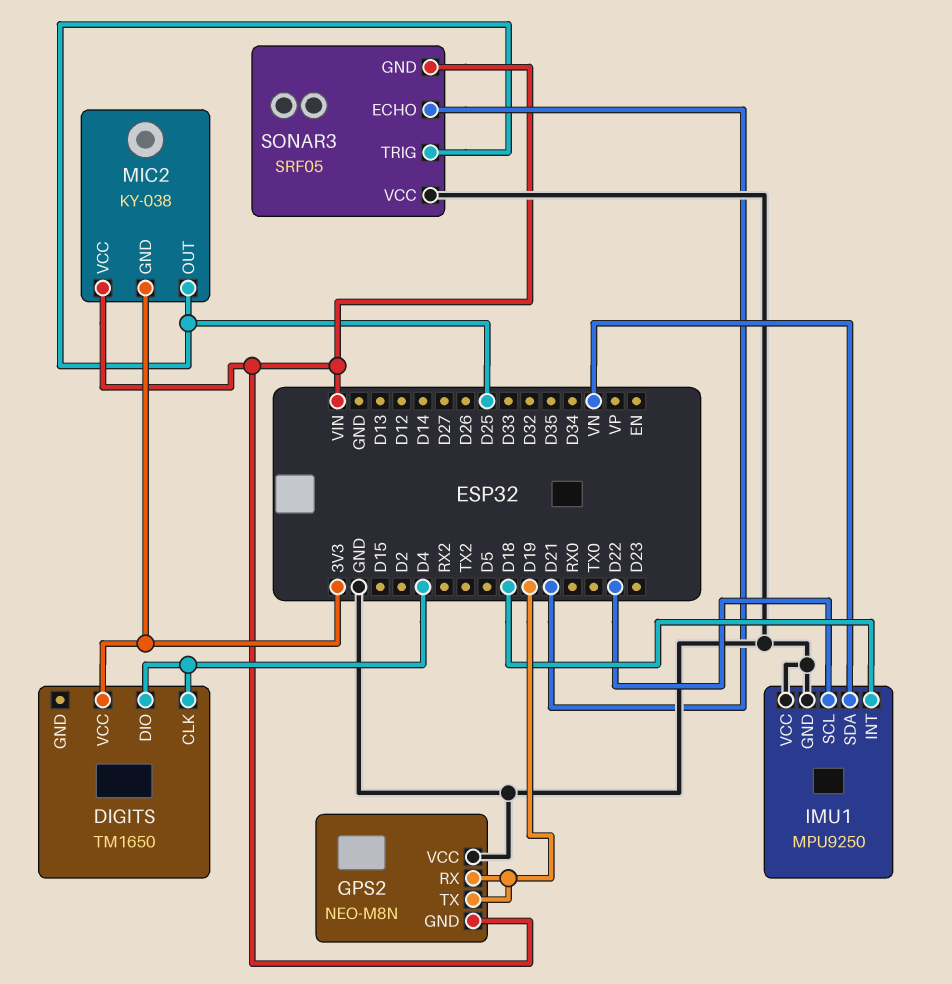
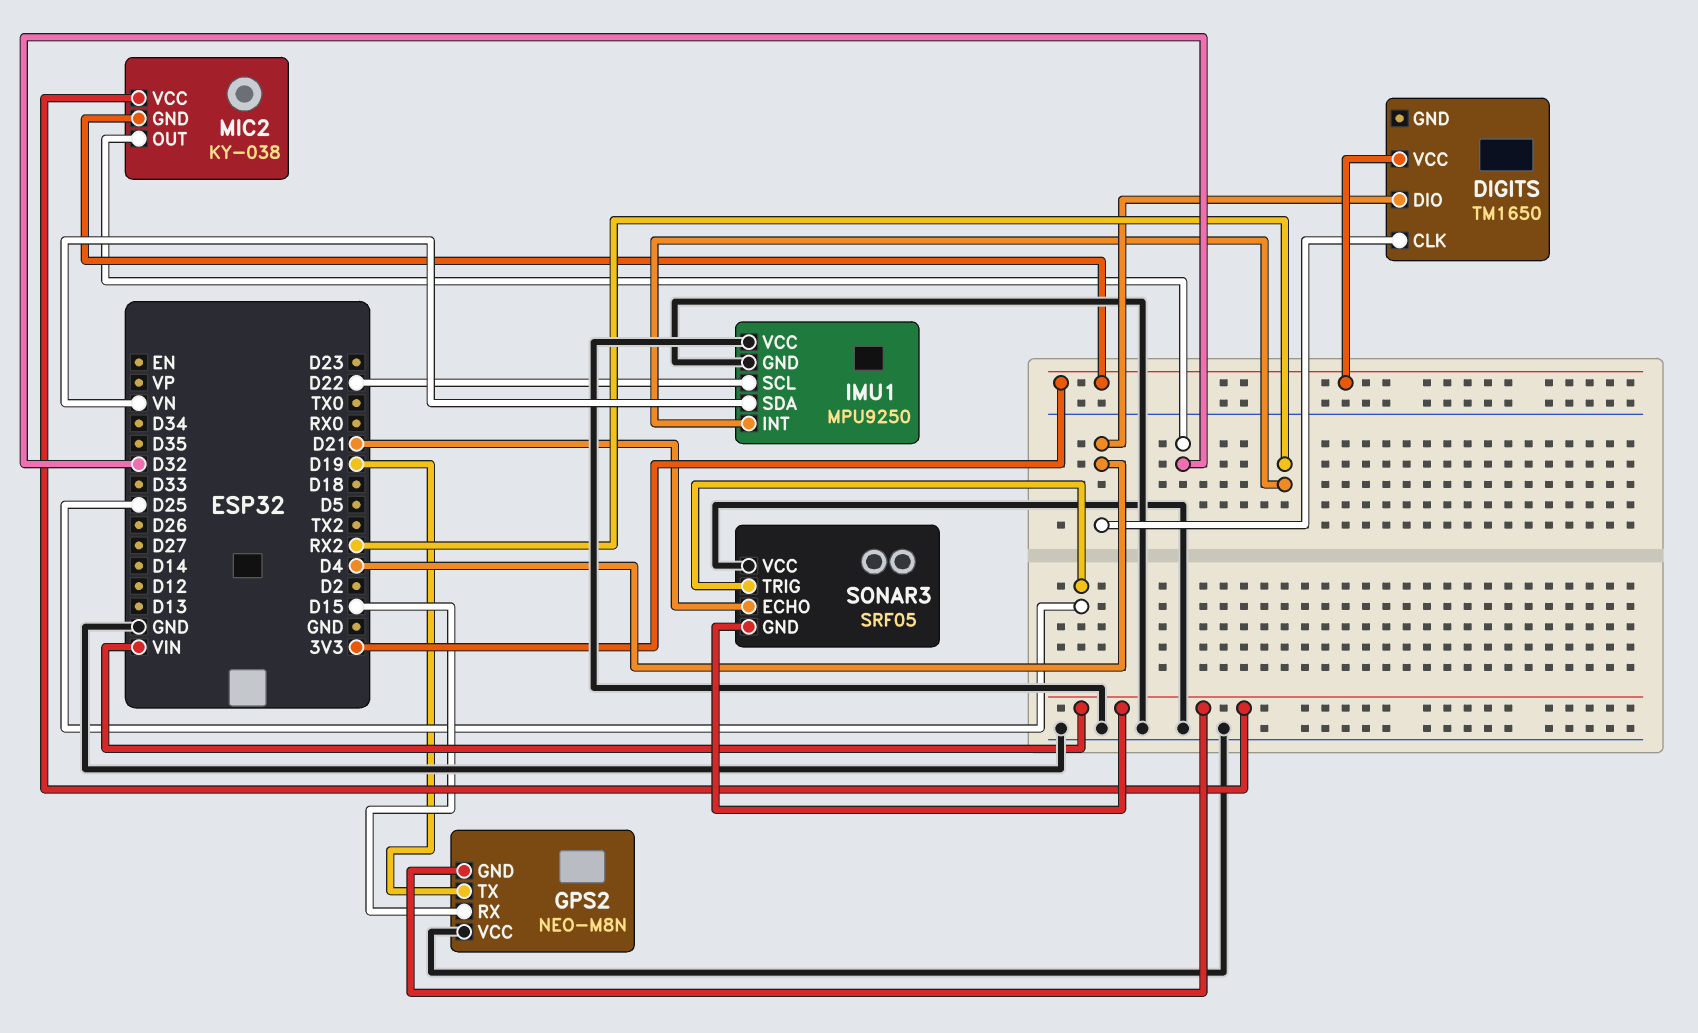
GPS2 pin RX: D19 -> D15
IMU1 pin INT: D18 -> RX2
MIC2 pin OUT: D25 -> D32

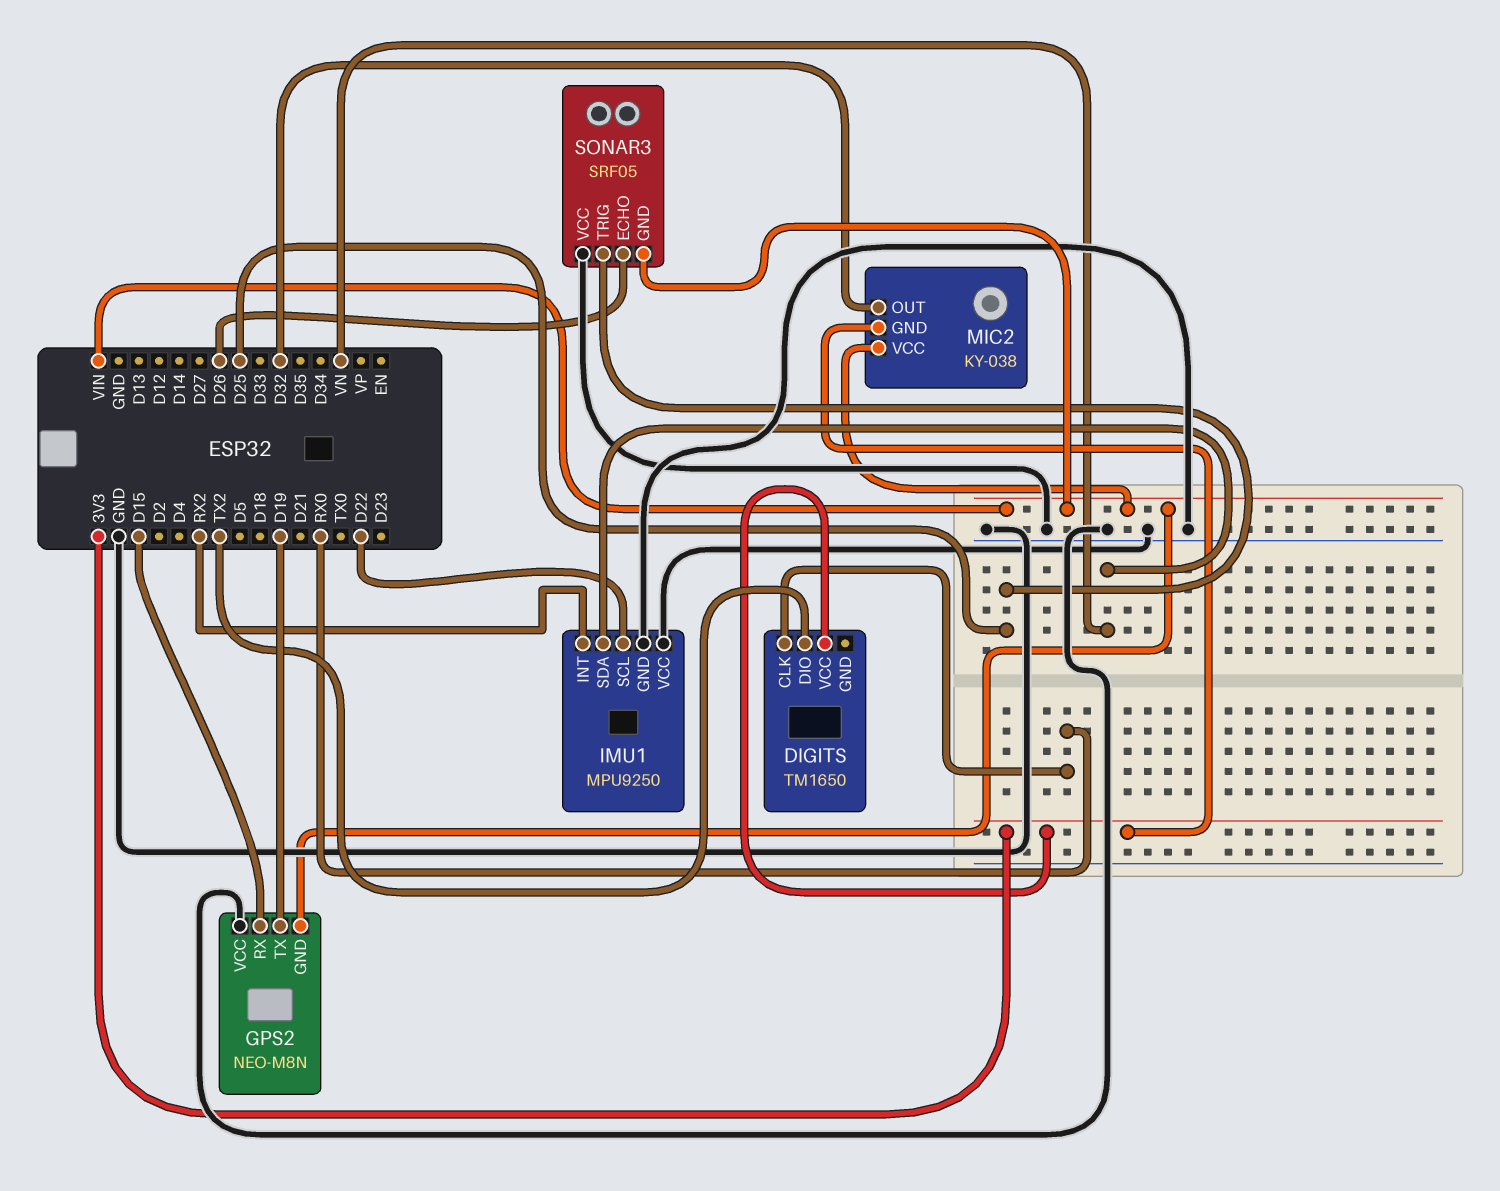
DIGITS pin CLK: D4 -> RX0
DIGITS pin DIO: D4 -> TX2
SONAR3 pin ECHO: D21 -> D26

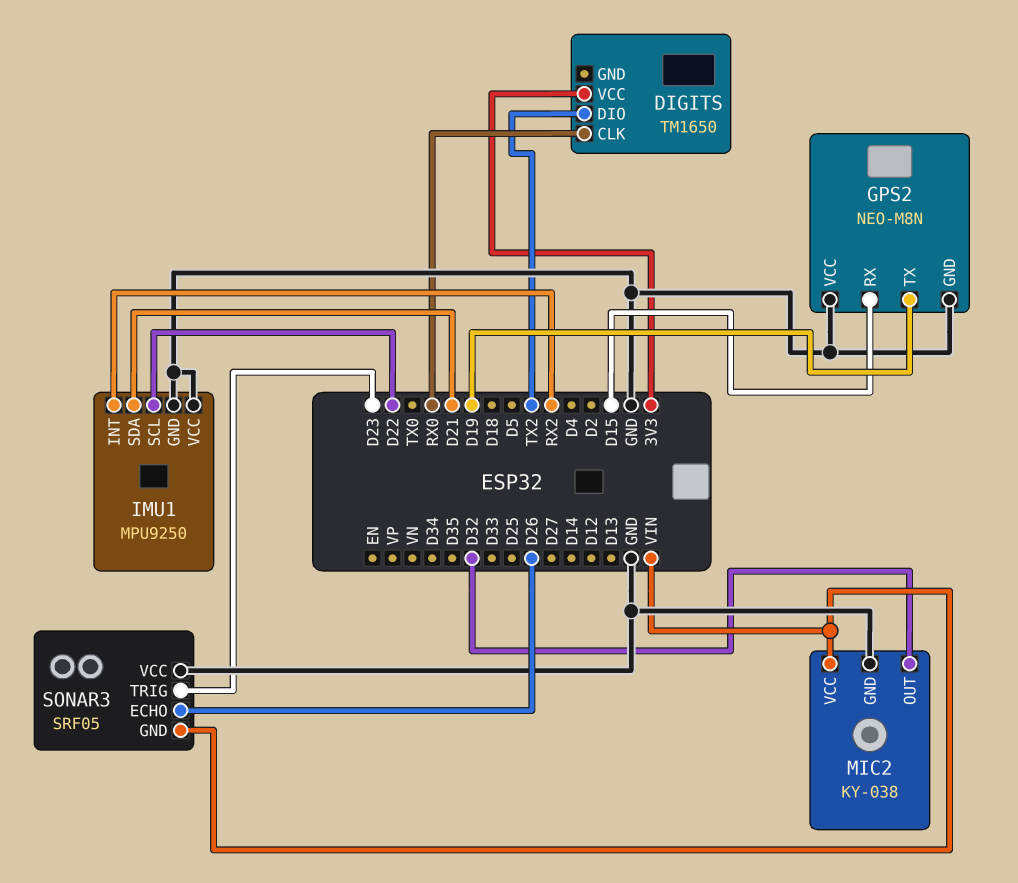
GPS2 pin GND: VIN -> GND
IMU1 pin SDA: VN -> D21
MIC2 pin GND: 3V3 -> GND
SONAR3 pin TRIG: D25 -> D23

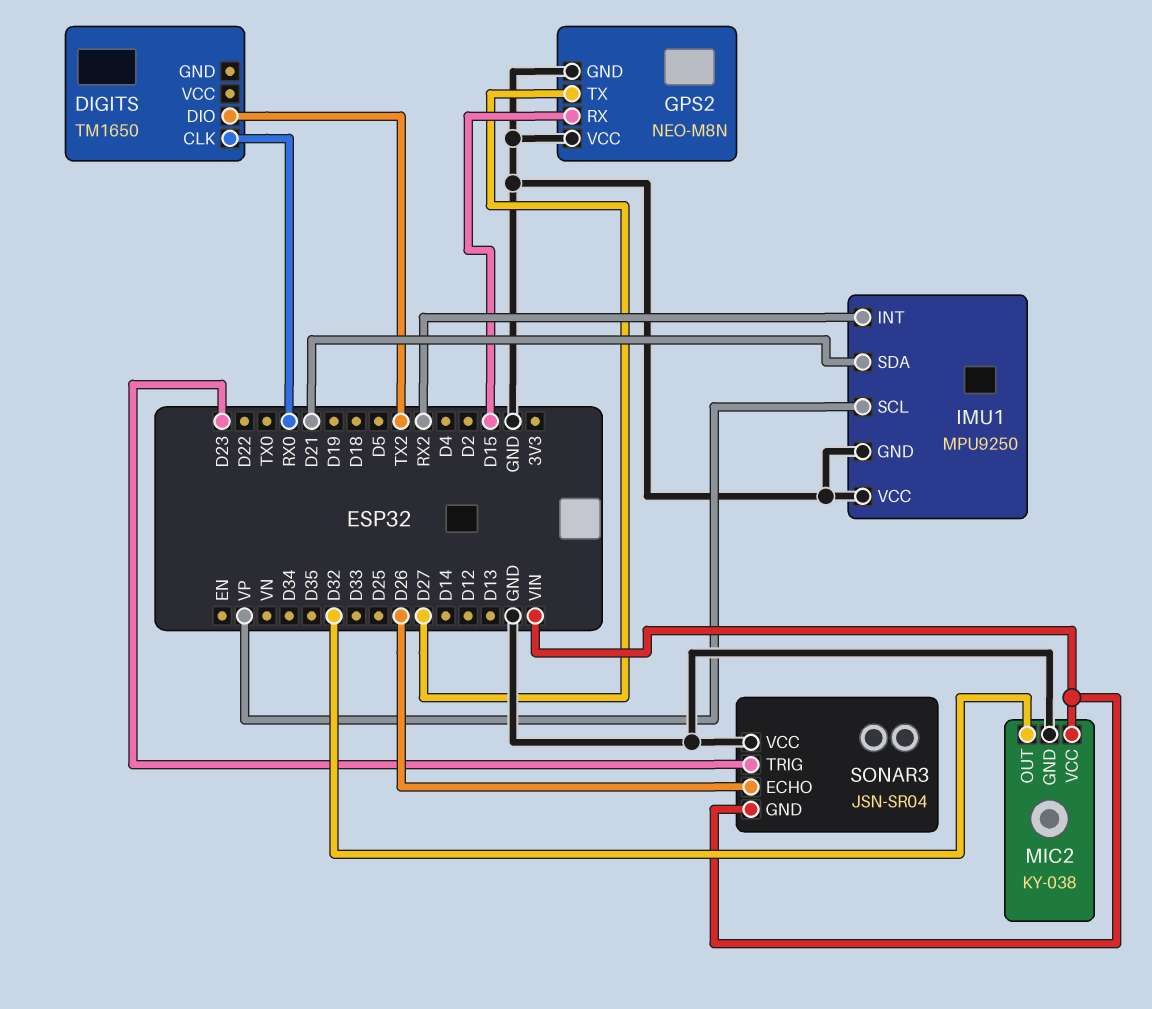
DIGITS pin VCC: 3V3 -> none
GPS2 pin TX: D19 -> D27
IMU1 pin SCL: D22 -> VP
SONAR3: SRF05 -> JSN-SR04

